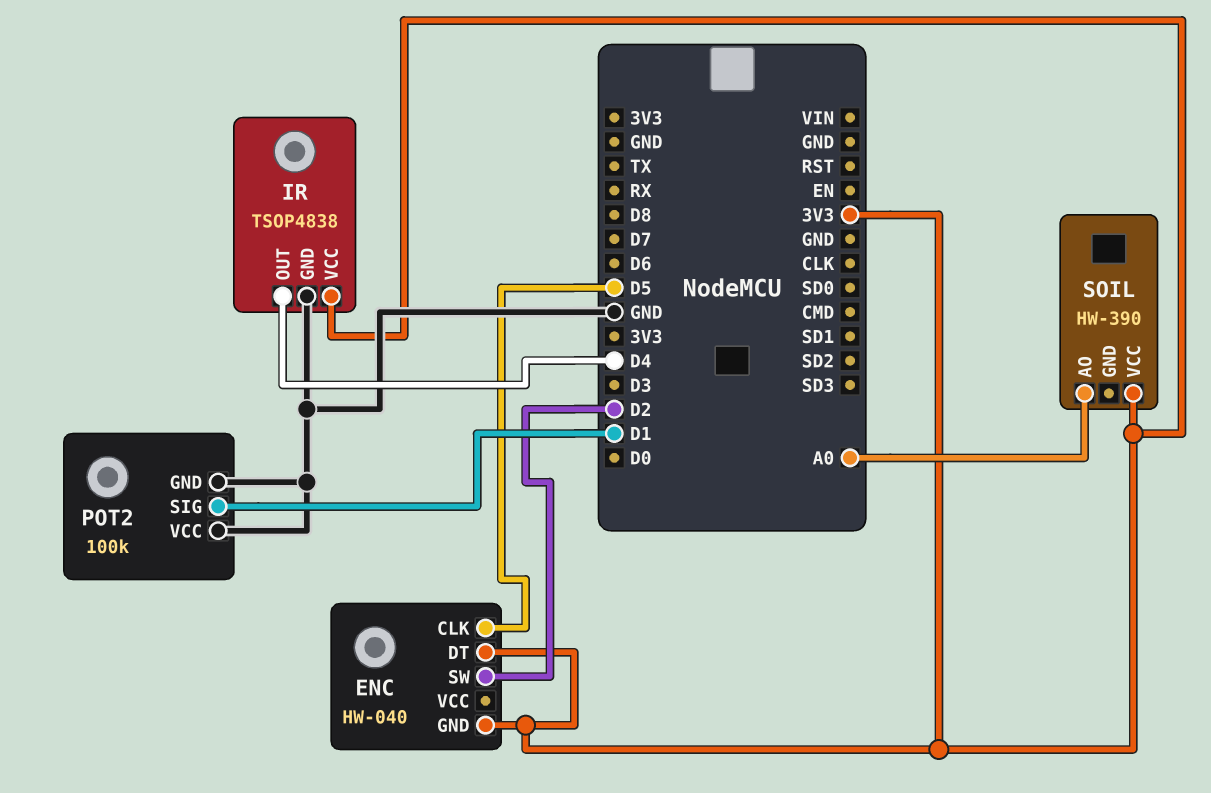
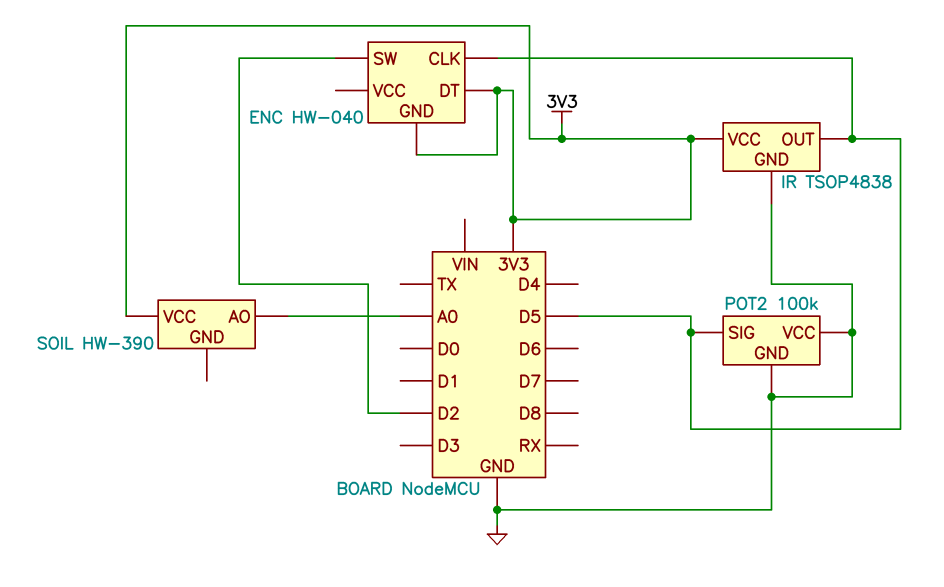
IR pin OUT: D4 -> D5
POT2 pin SIG: D1 -> D5

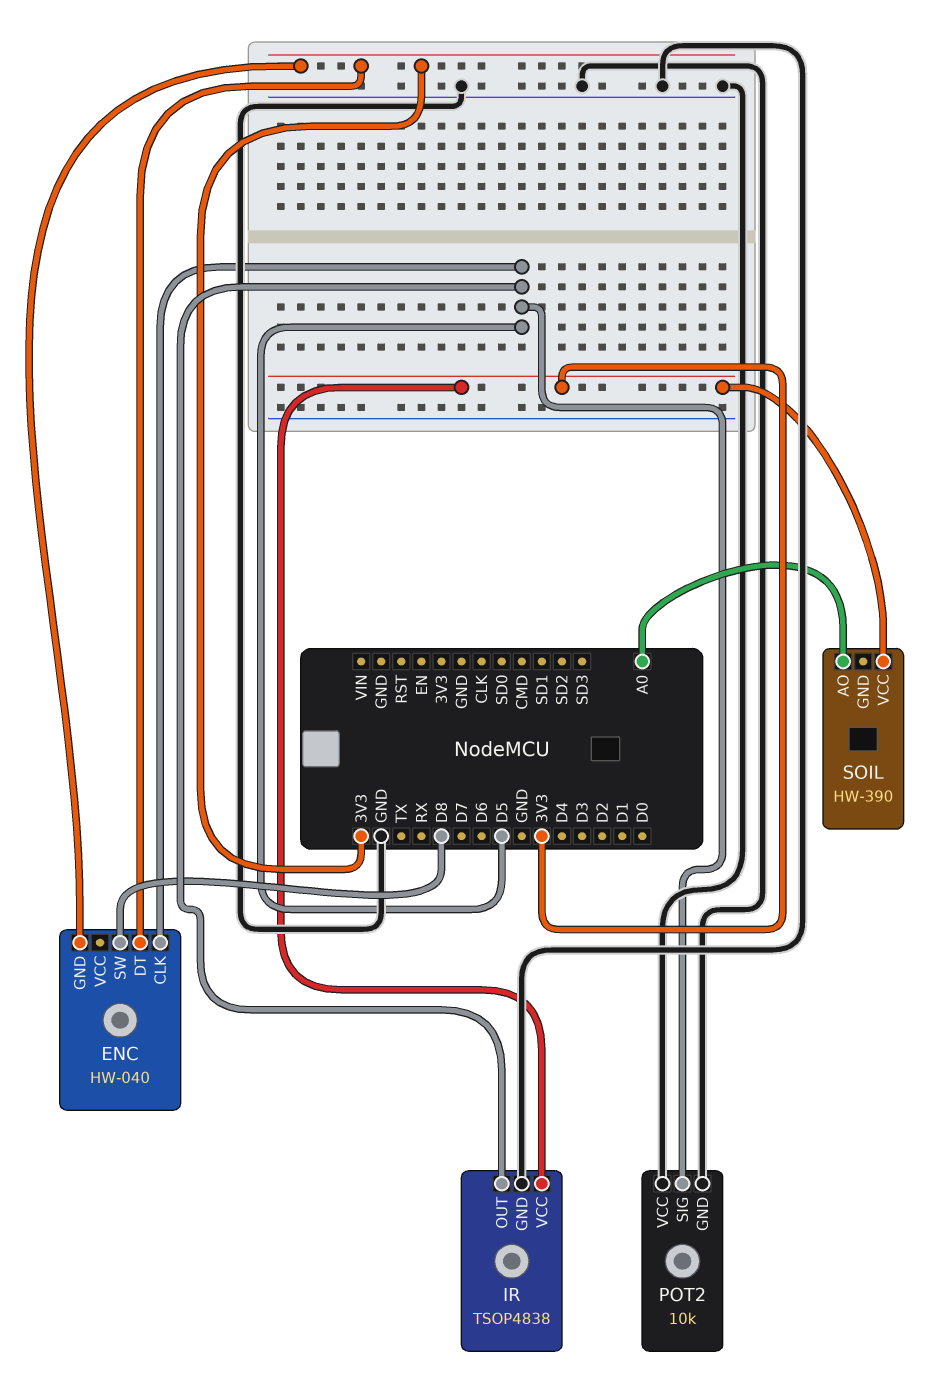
ENC pin SW: D2 -> D8
POT2: 100k -> 10k

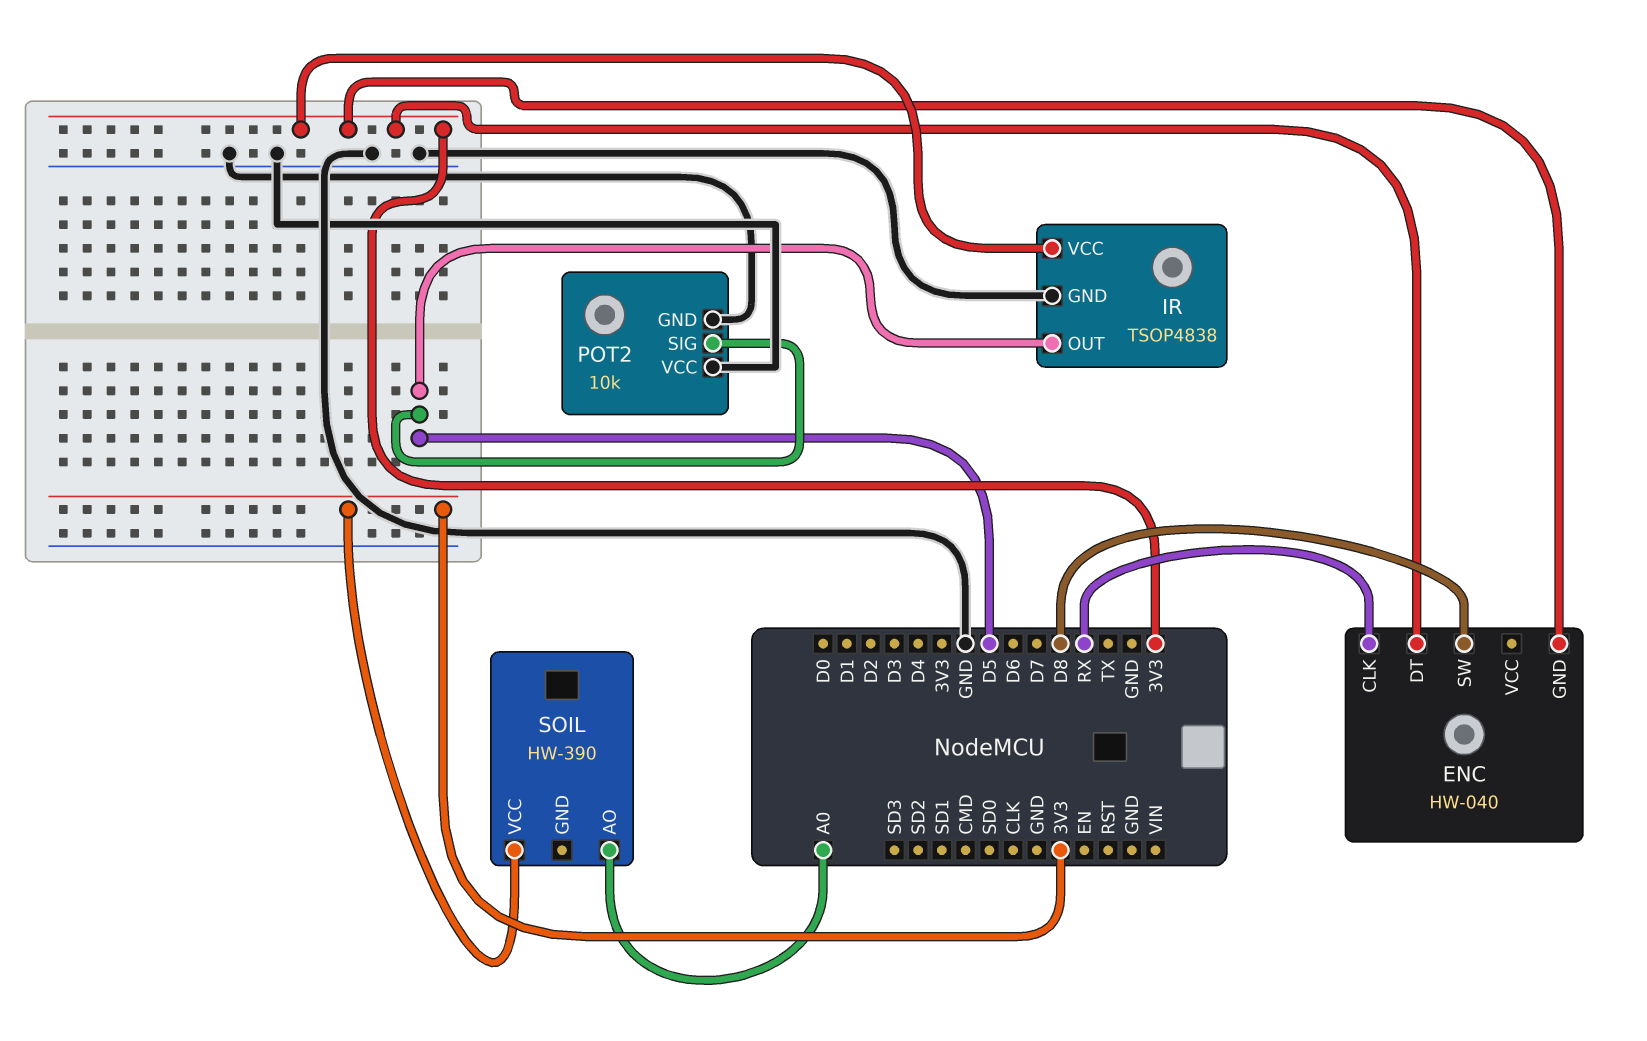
ENC pin CLK: D5 -> RX

